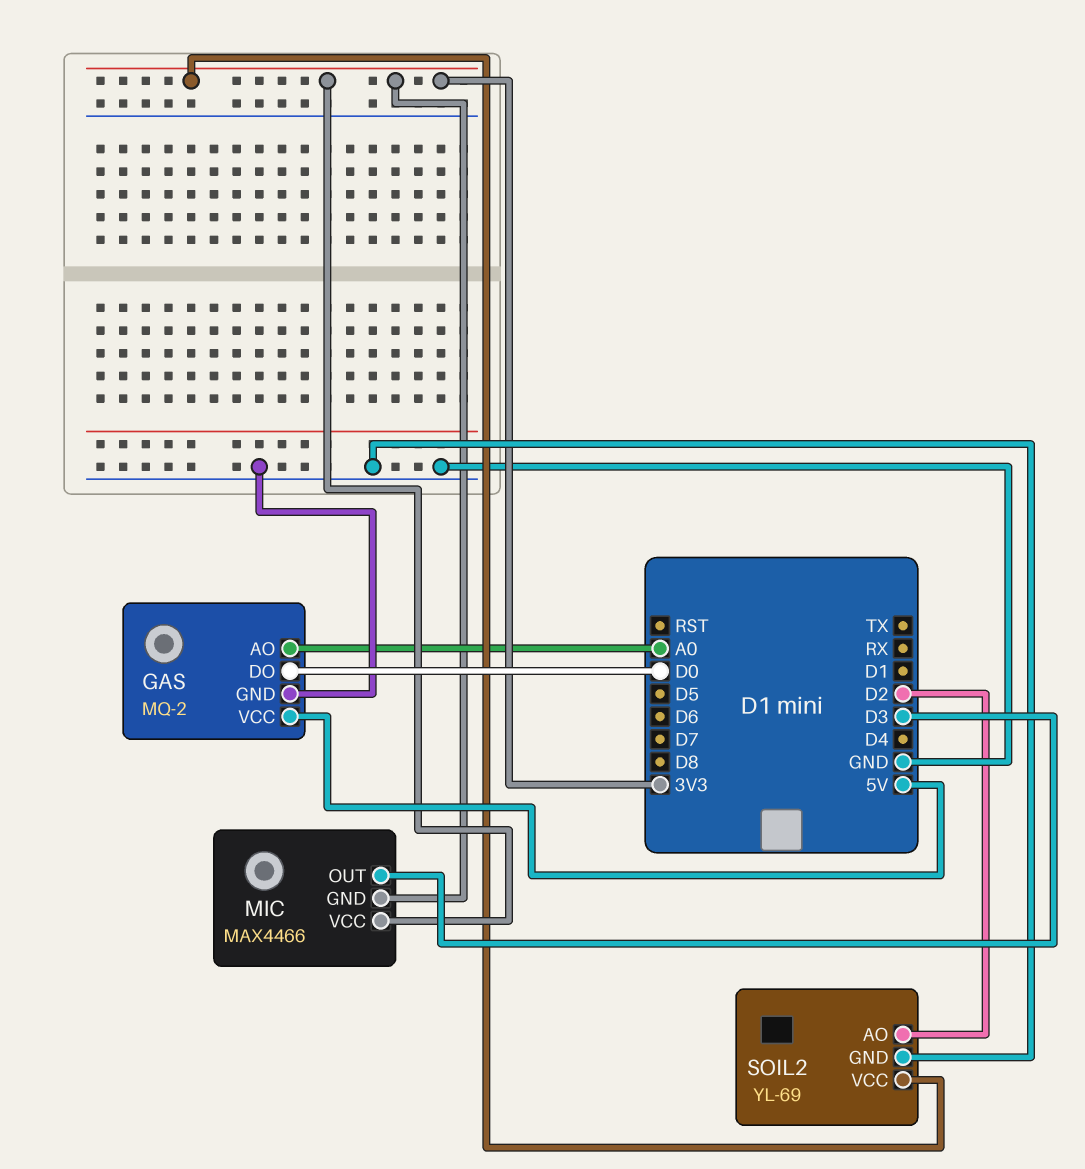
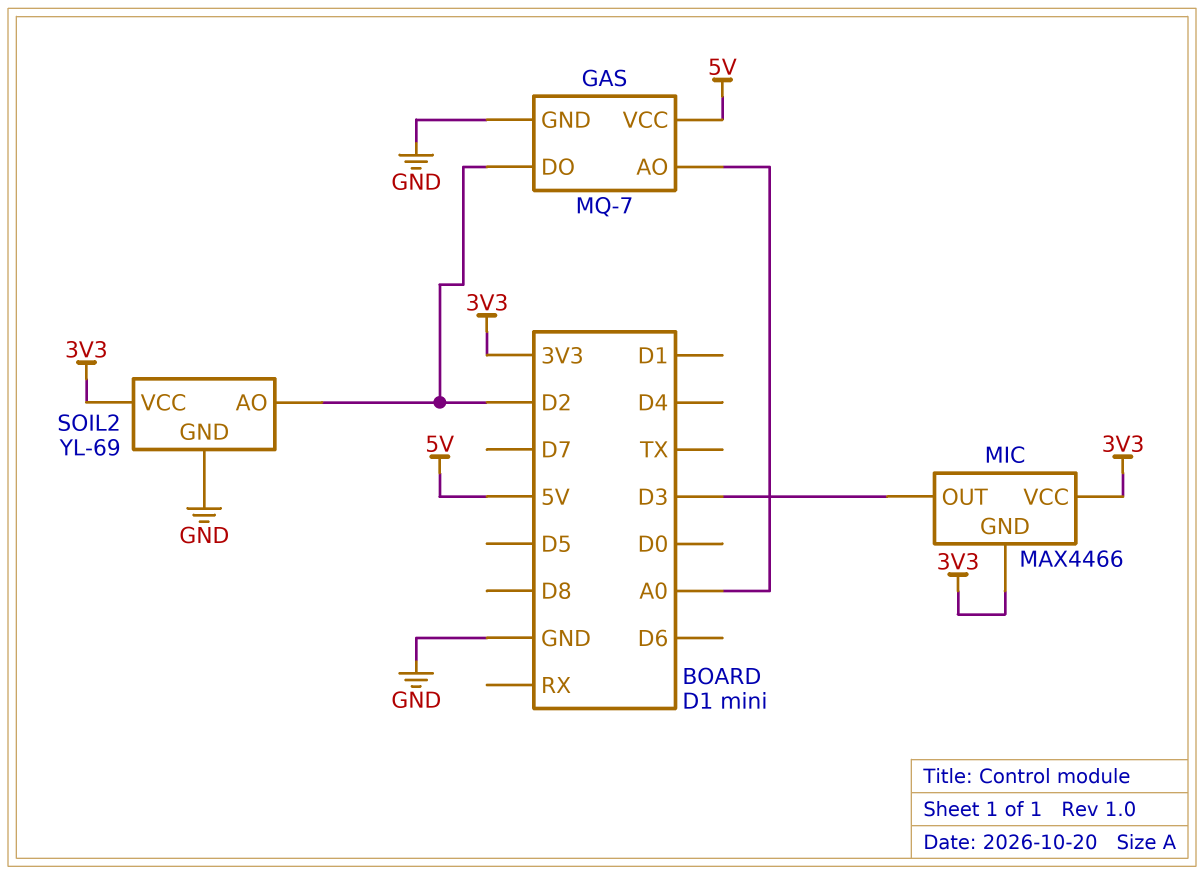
GAS: MQ-2 -> MQ-7
GAS pin DO: D0 -> D2

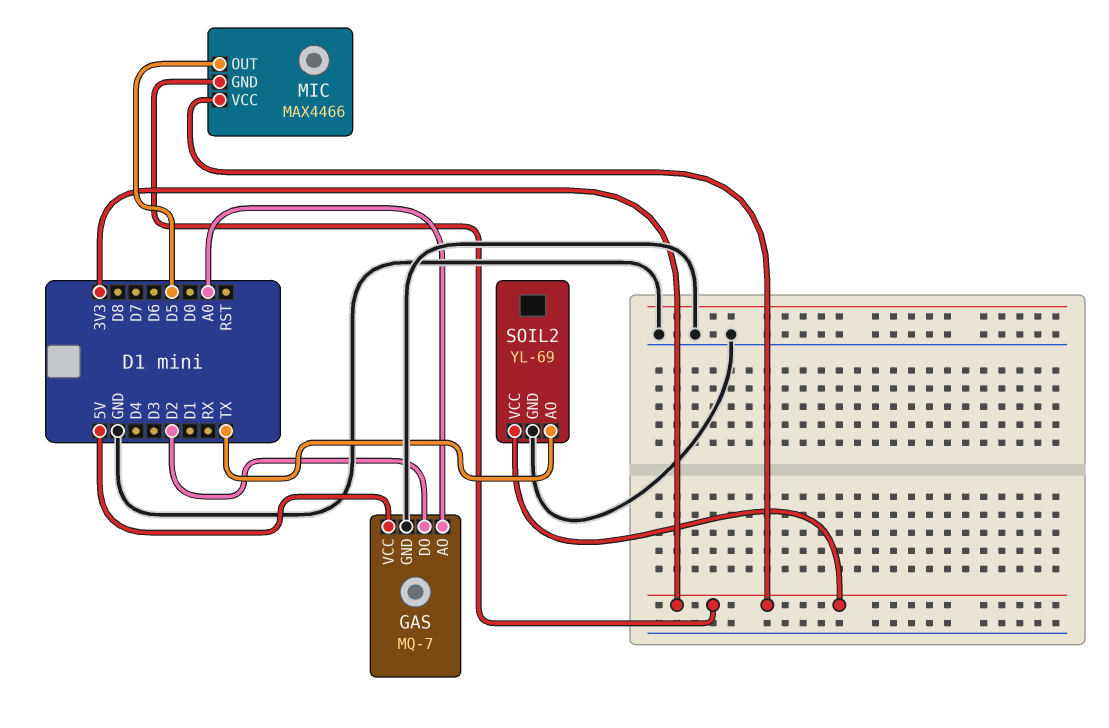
MIC pin OUT: D3 -> D5
SOIL2 pin AO: D2 -> TX

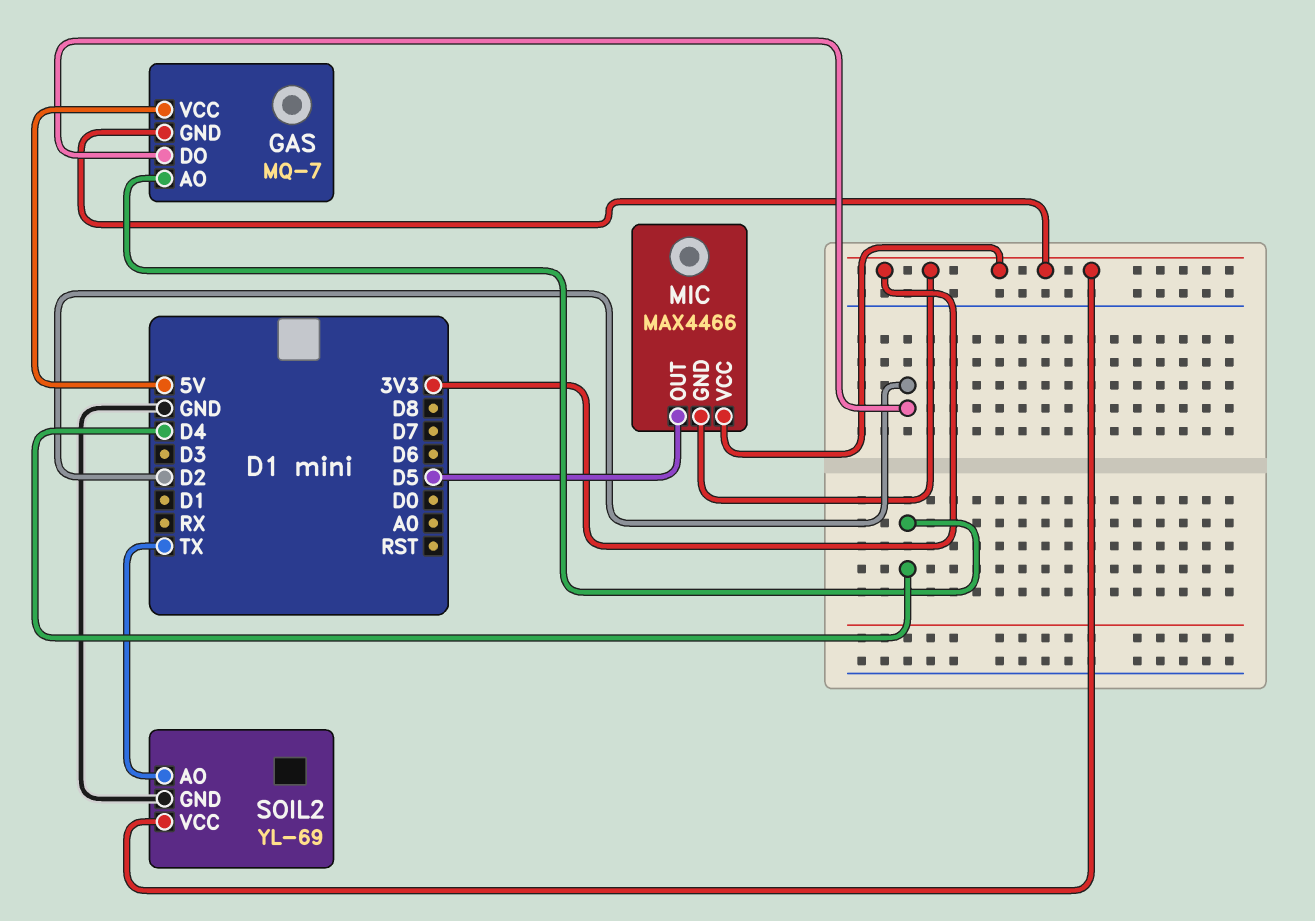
GAS pin AO: A0 -> D4
GAS pin GND: GND -> 3V3

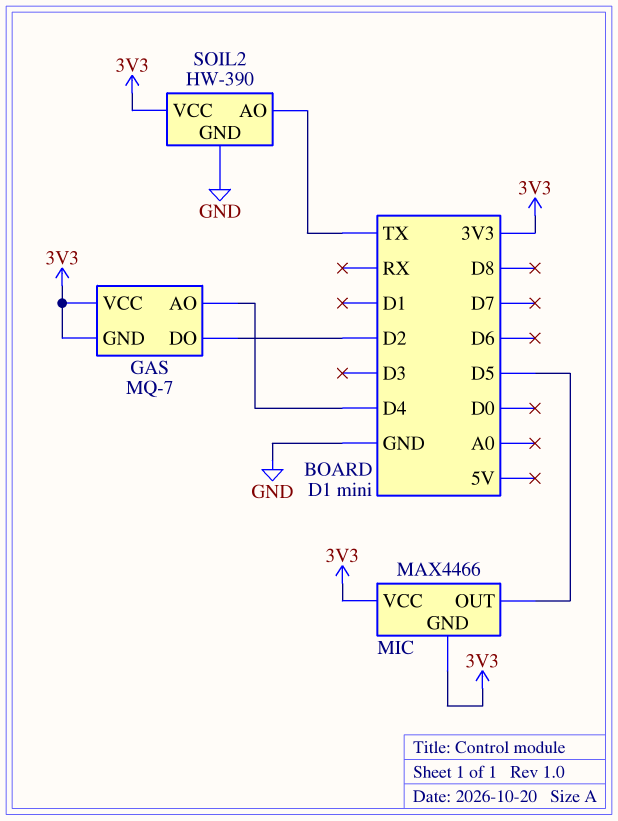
GAS pin VCC: 5V -> 3V3
SOIL2: YL-69 -> HW-390

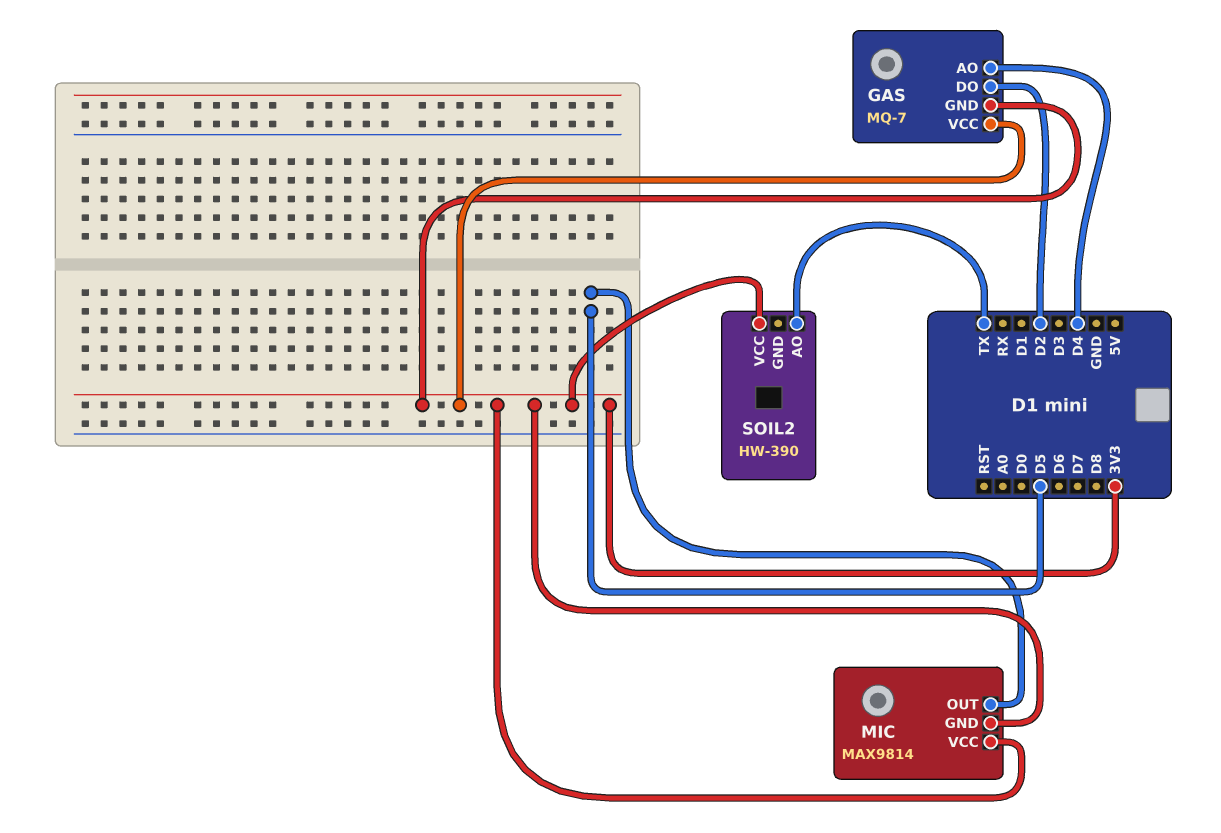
MIC: MAX4466 -> MAX9814
SOIL2 pin GND: GND -> none

